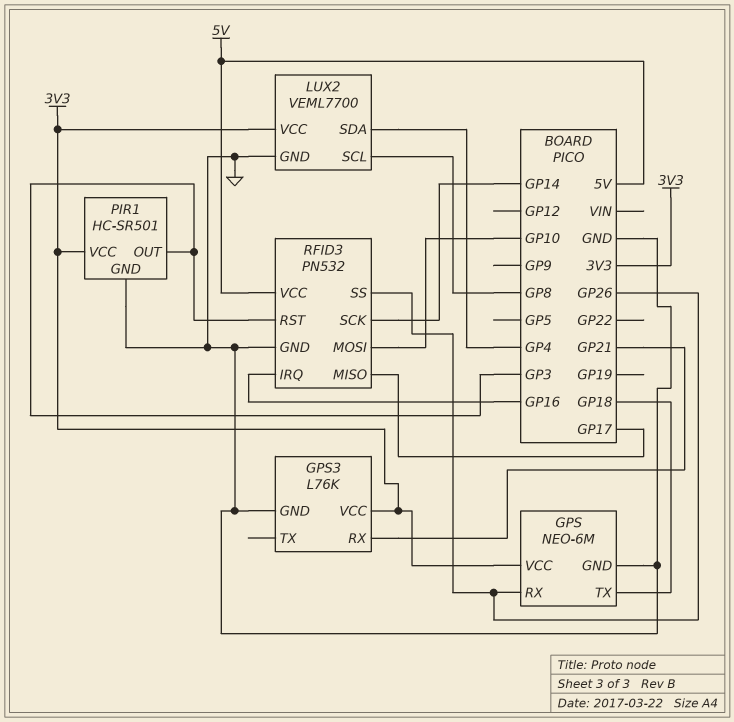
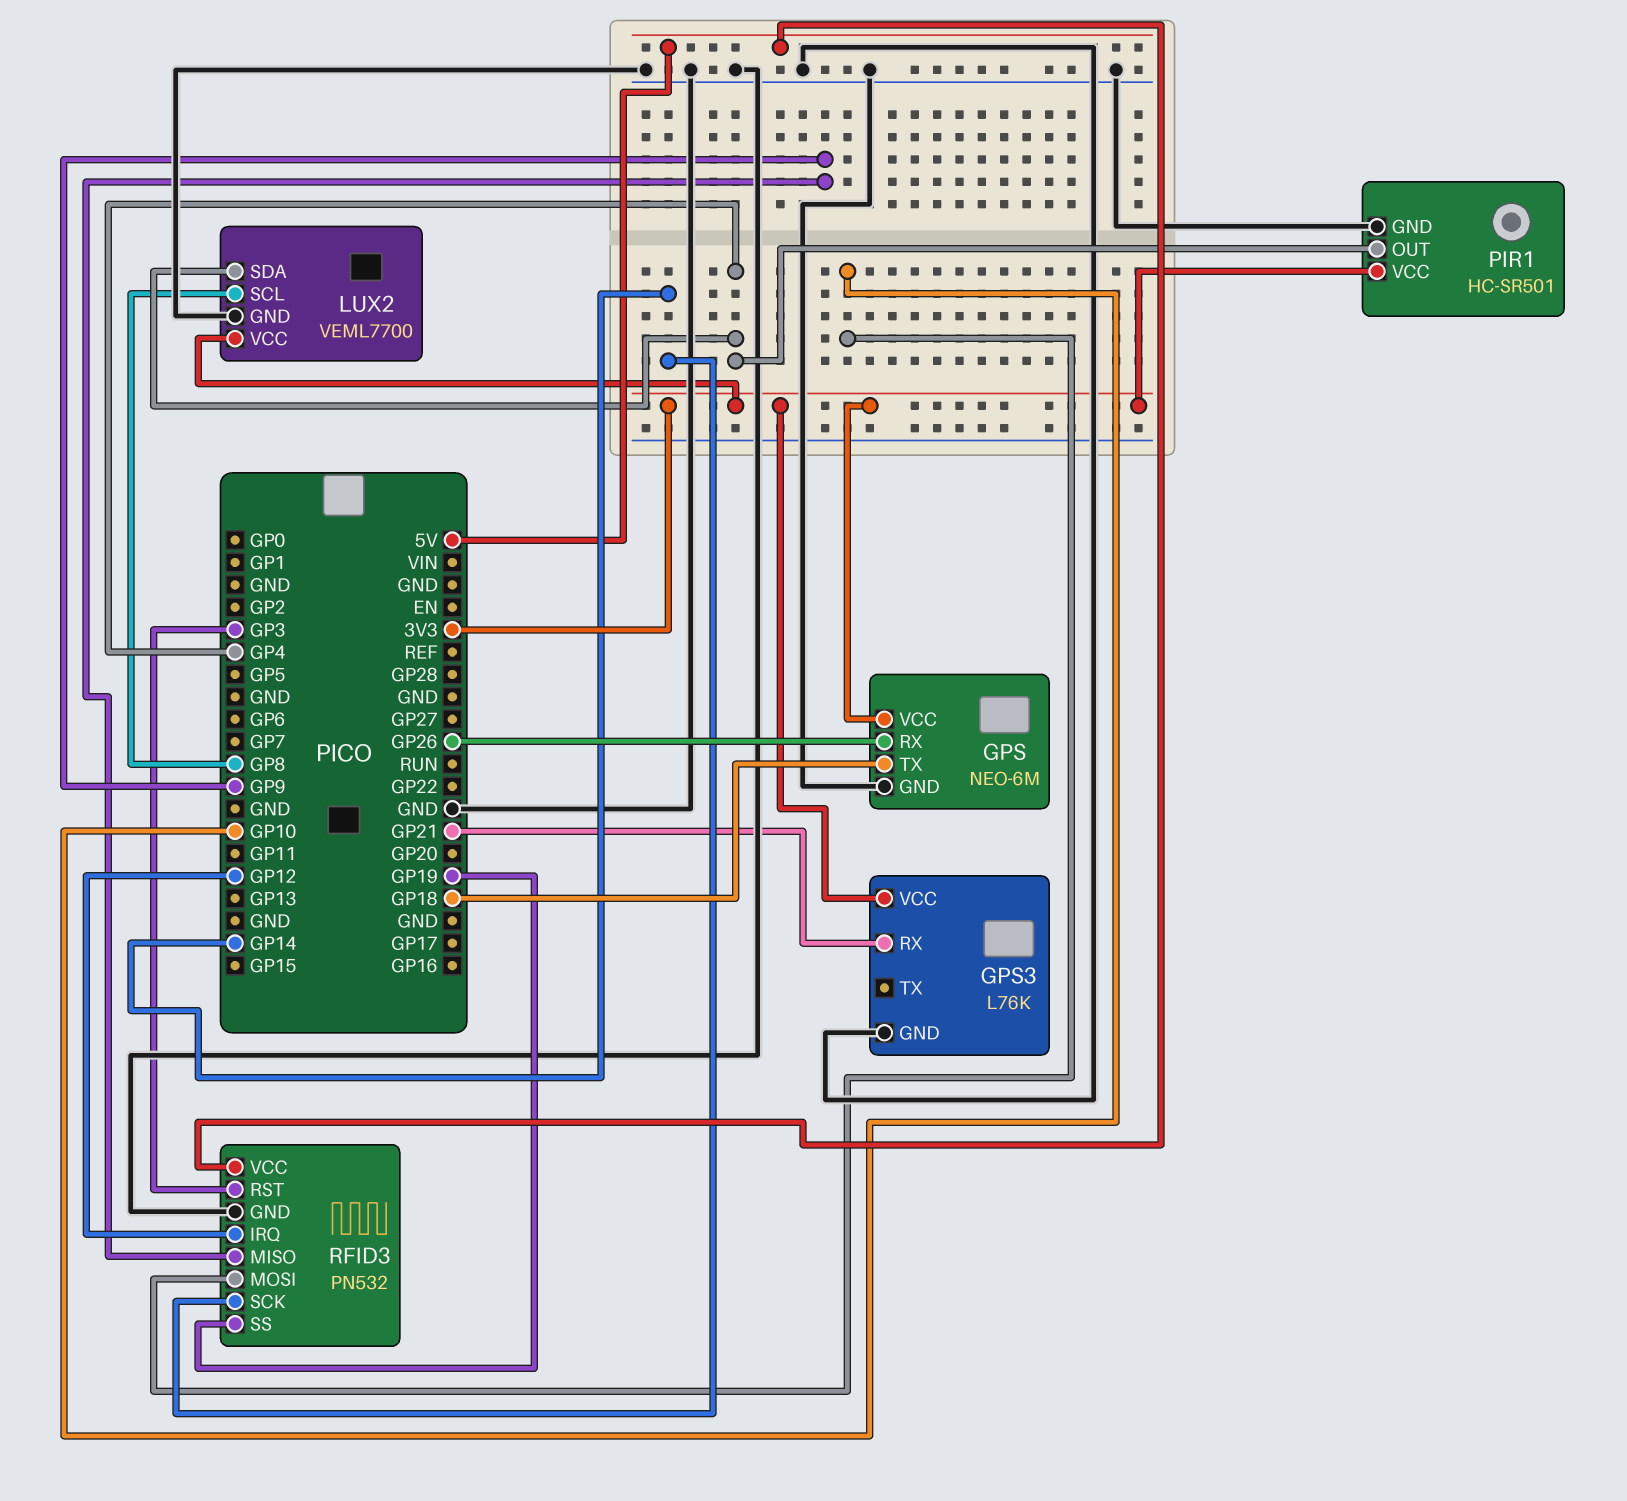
PIR1 pin OUT: GP3 -> GP4
RFID3 pin IRQ: GP16 -> GP12
RFID3 pin MISO: GP17 -> GP9
RFID3 pin SS: GP26 -> GP19

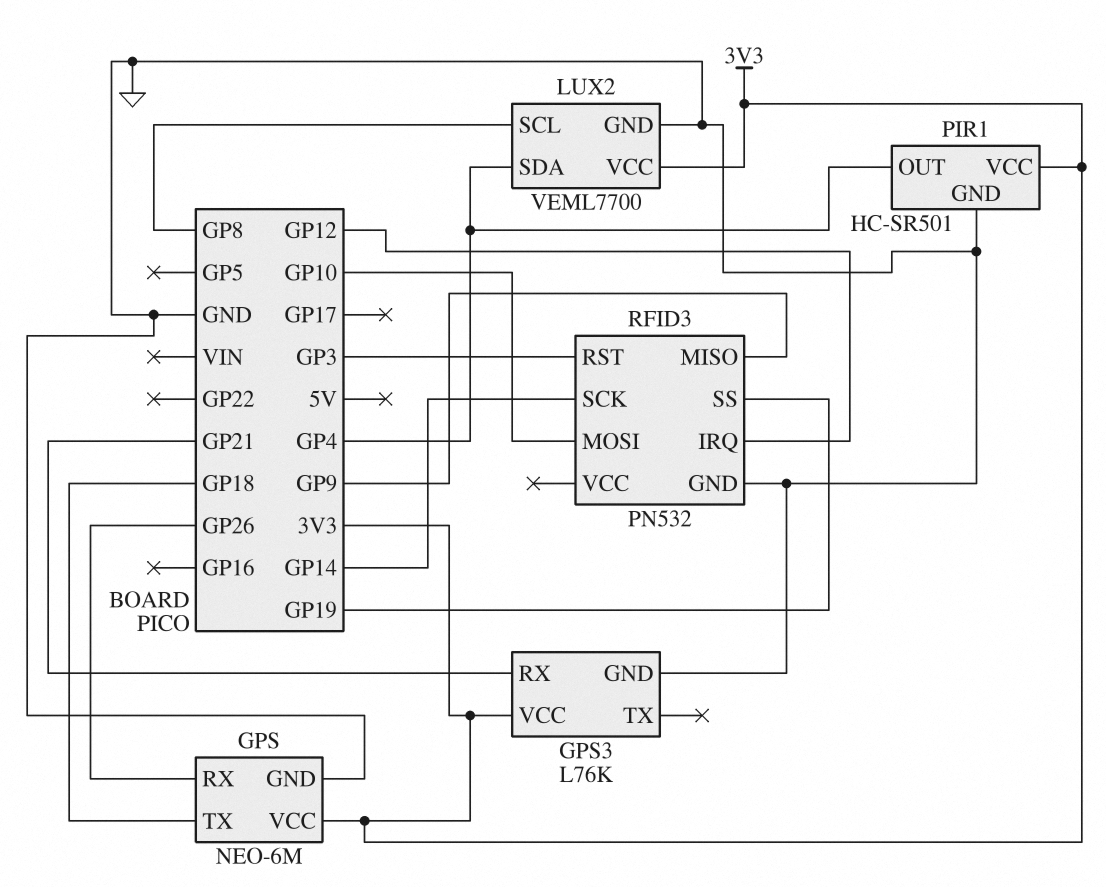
RFID3 pin VCC: 5V -> none

